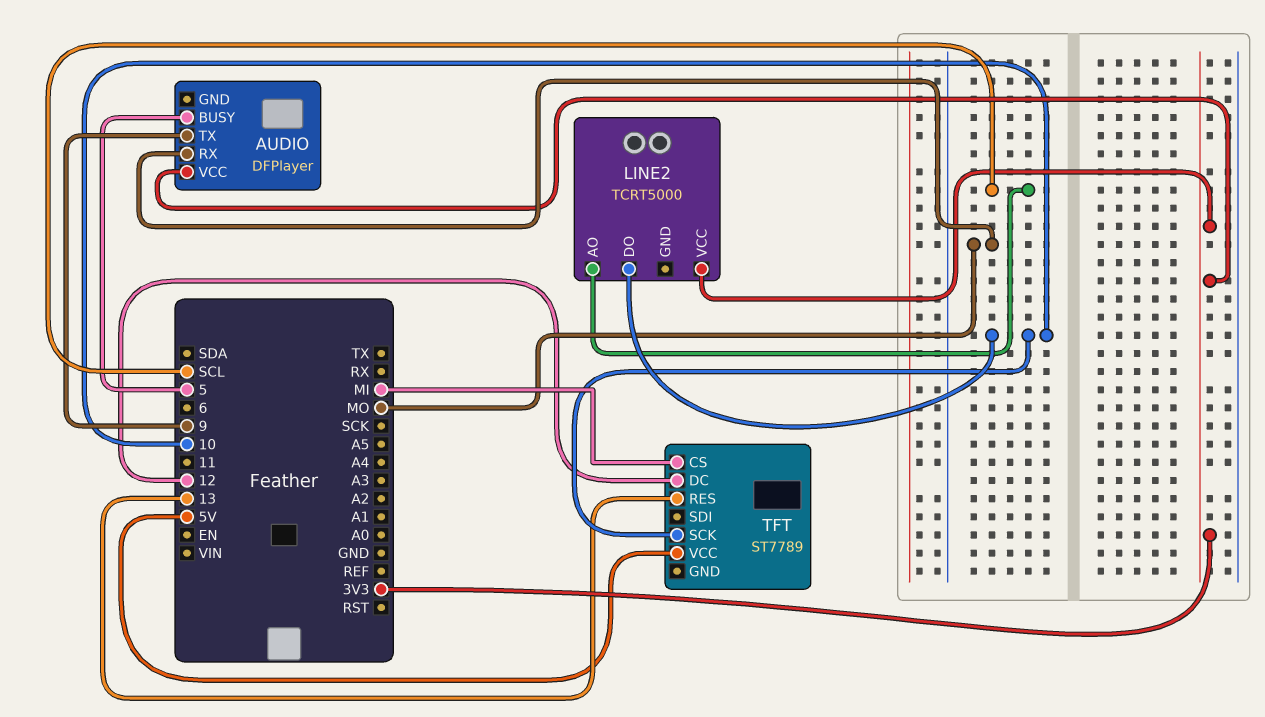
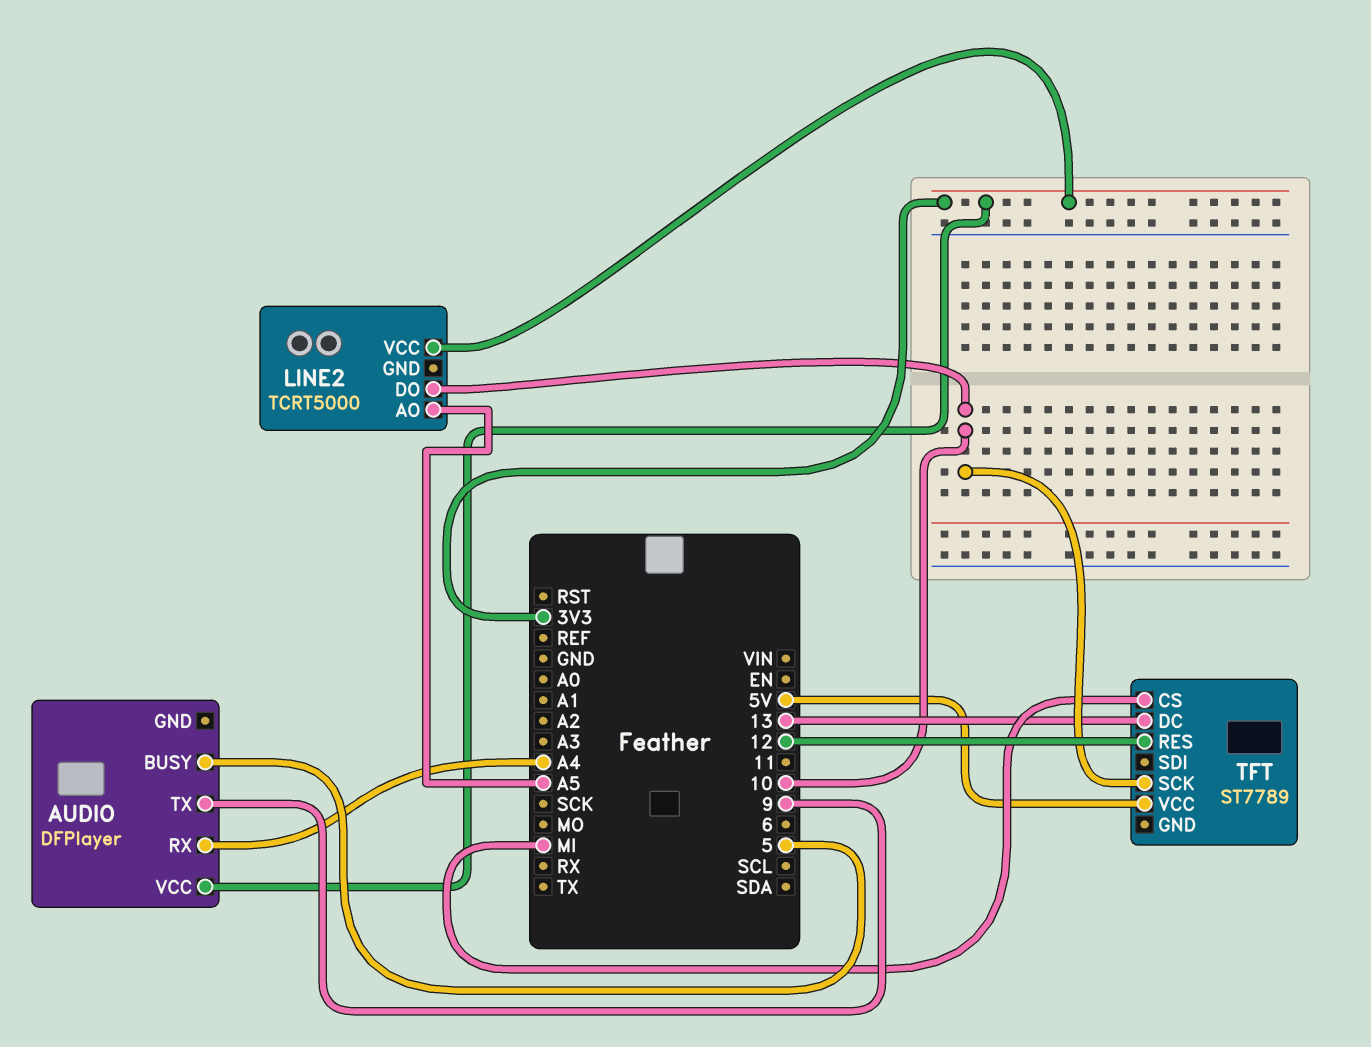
AUDIO pin RX: MO -> A4
LINE2 pin AO: SCL -> A5
TFT pin DC: 12 -> 13
TFT pin RES: 13 -> 12

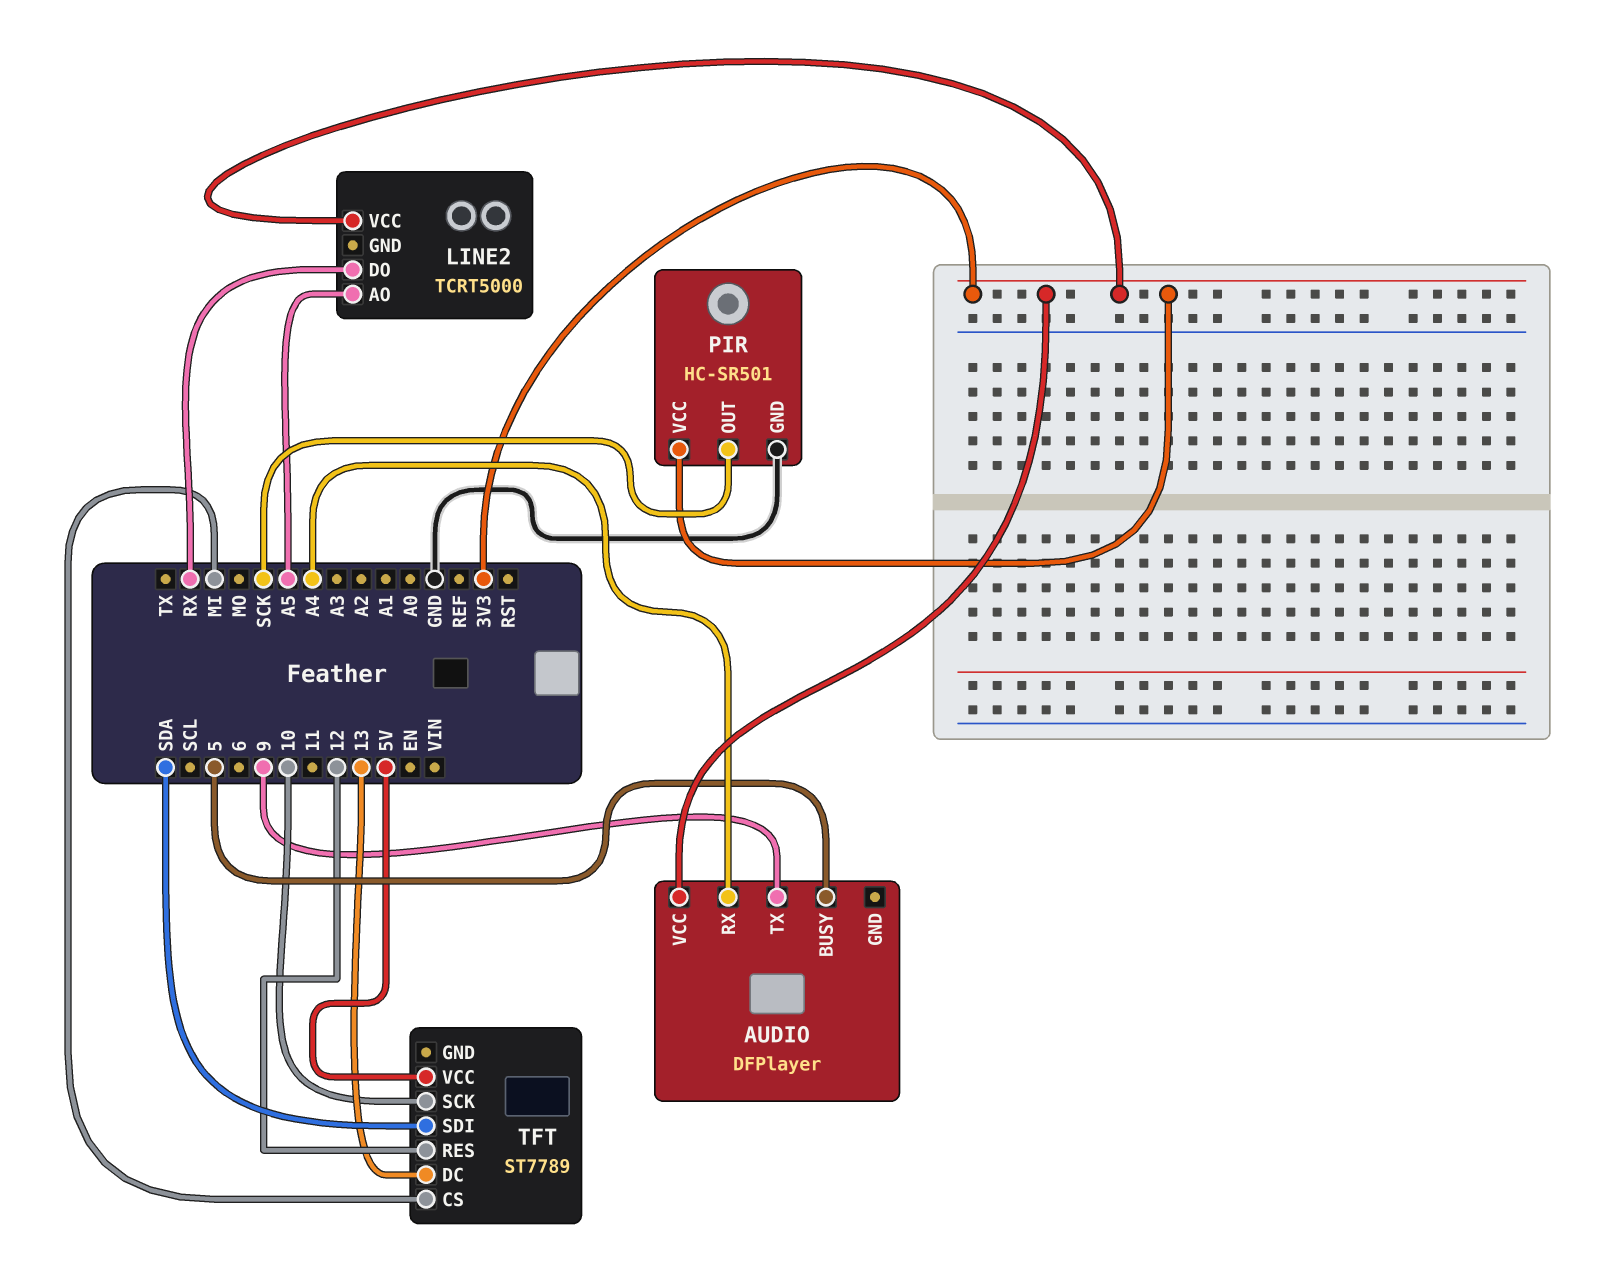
LINE2 pin DO: 10 -> RX
PIR: none -> HC-SR501
PIR pin GND: none -> GND
PIR pin OUT: none -> SCK
PIR pin VCC: none -> 3V3
TFT pin SDI: none -> SDA

